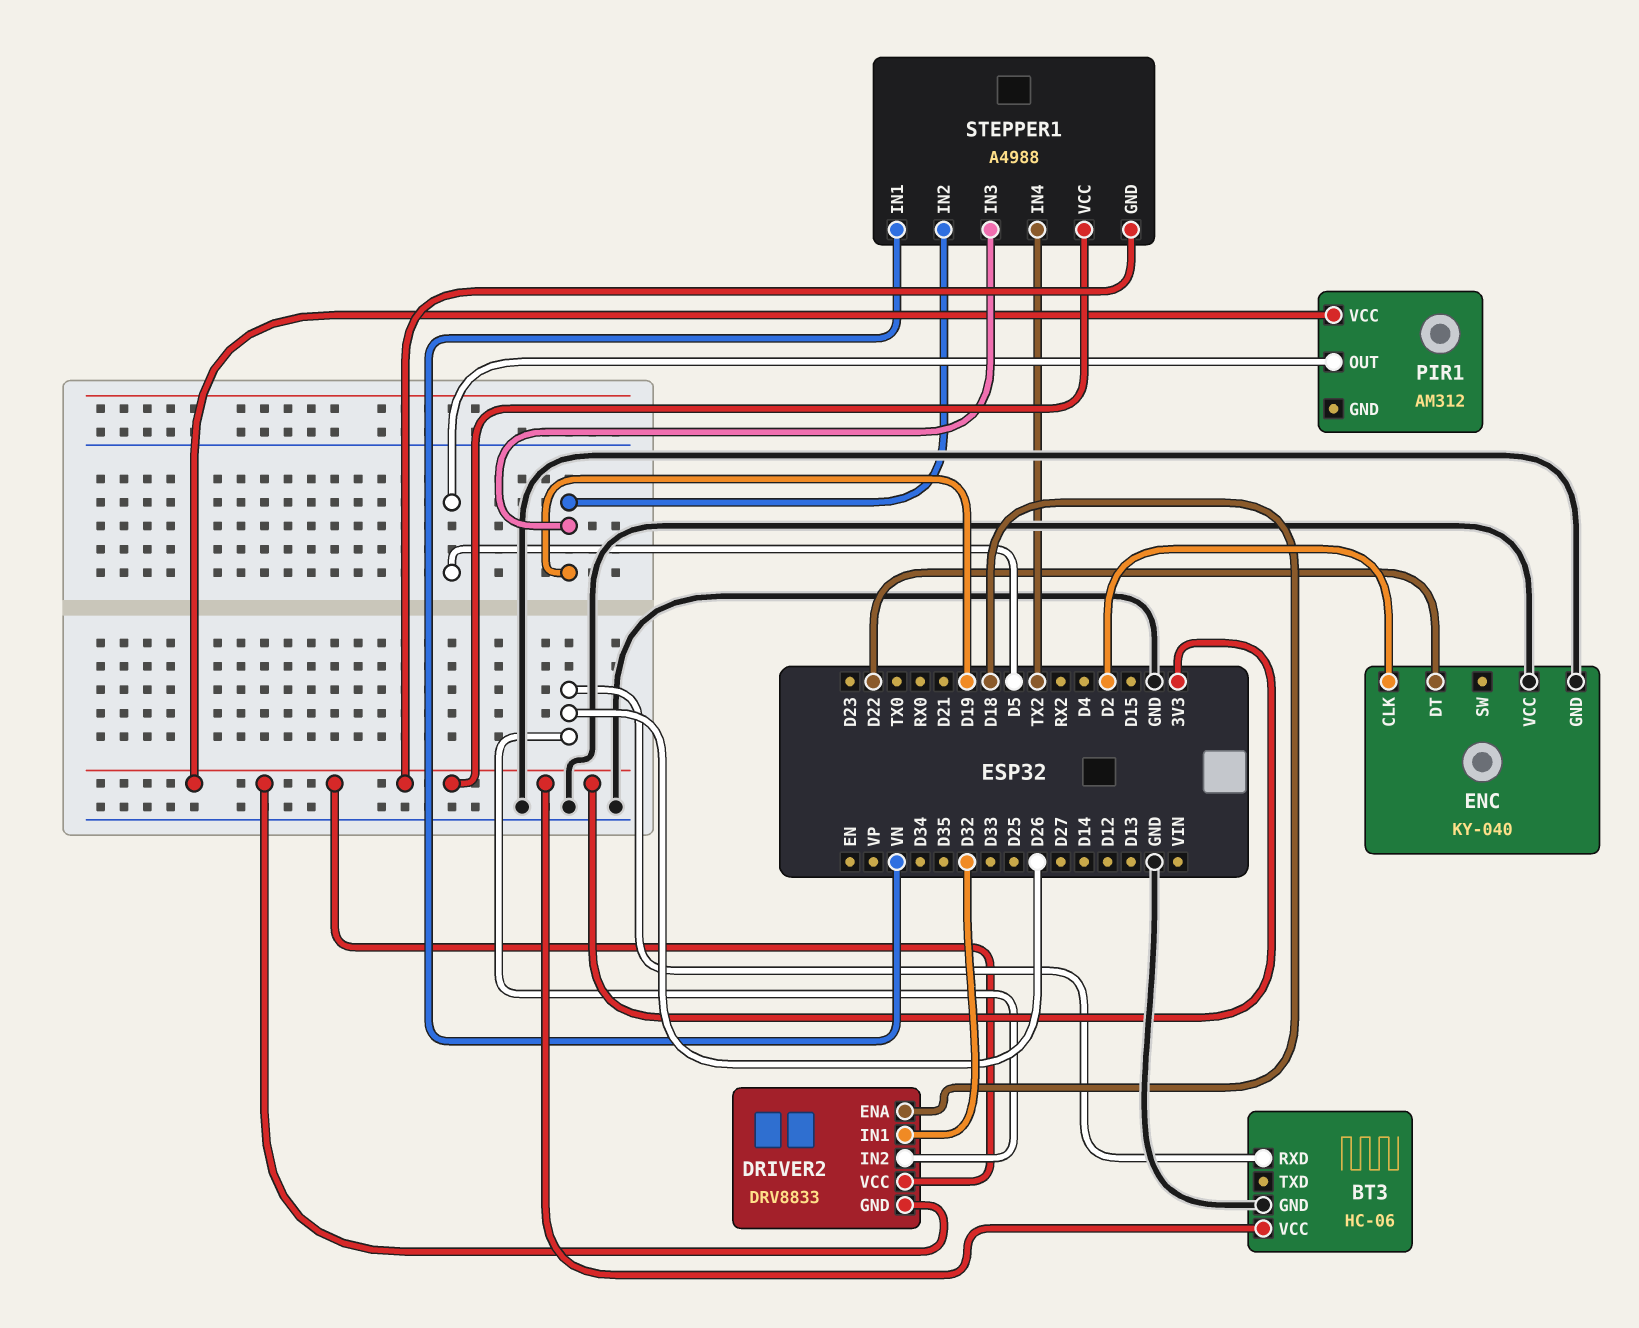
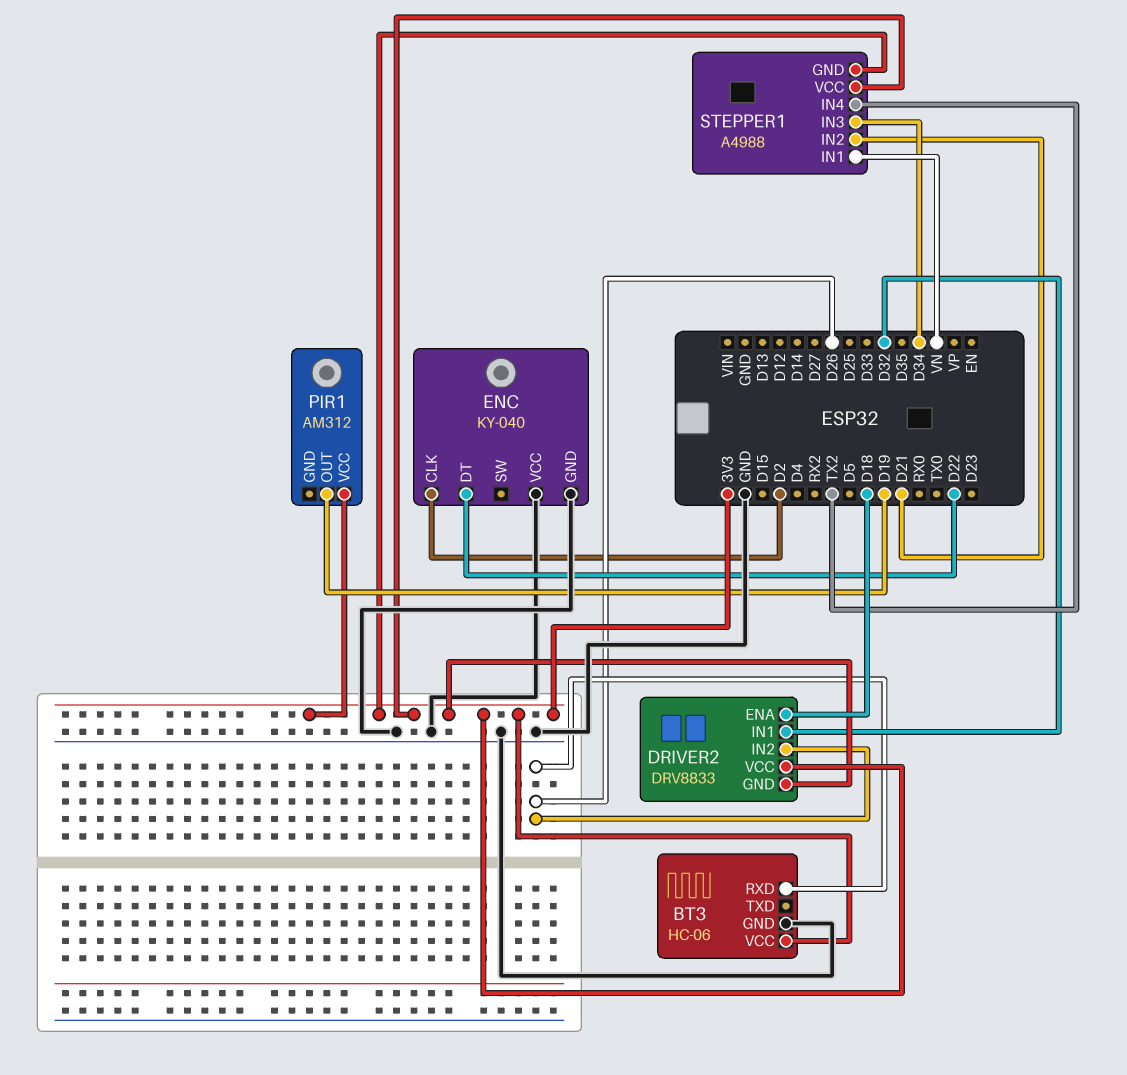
PIR1 pin OUT: D5 -> D19
STEPPER1 pin IN2: D19 -> D21
STEPPER1 pin IN3: D19 -> D34

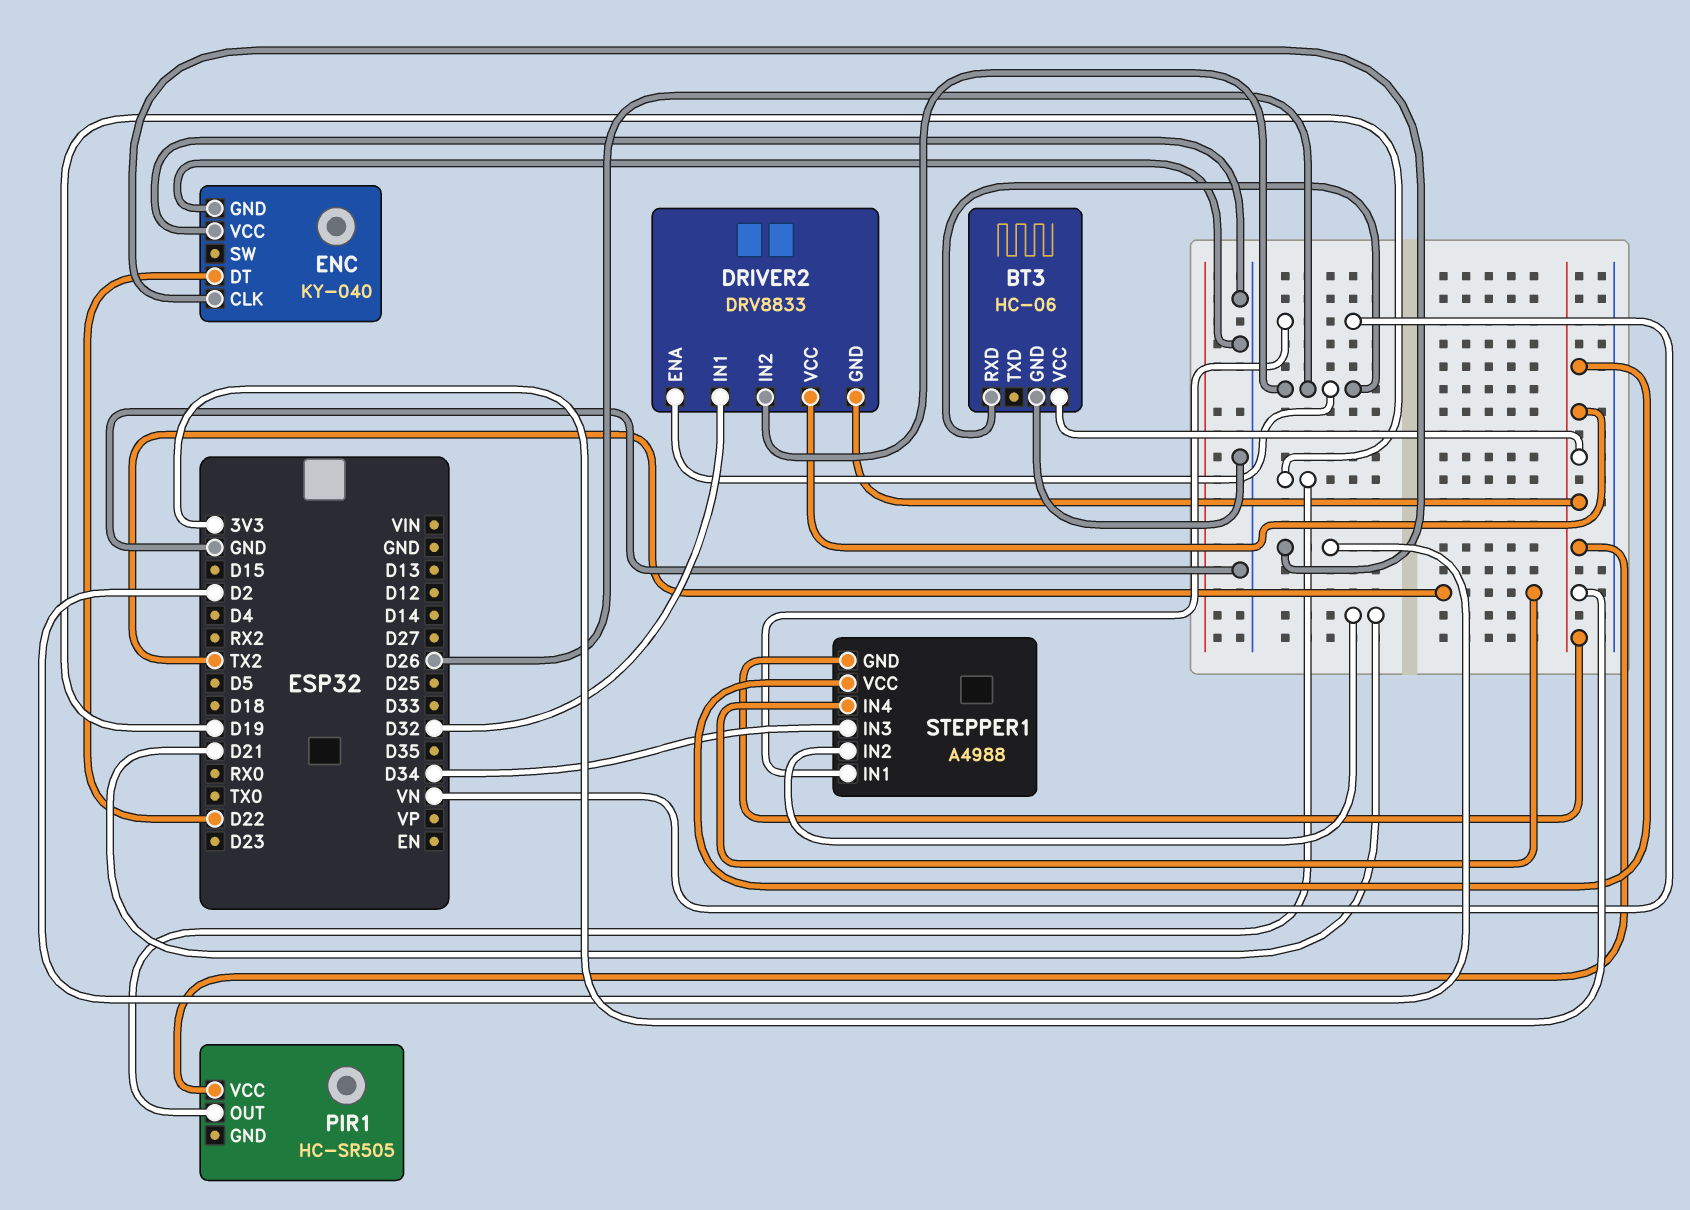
DRIVER2 pin ENA: D18 -> D26
PIR1: AM312 -> HC-SR505

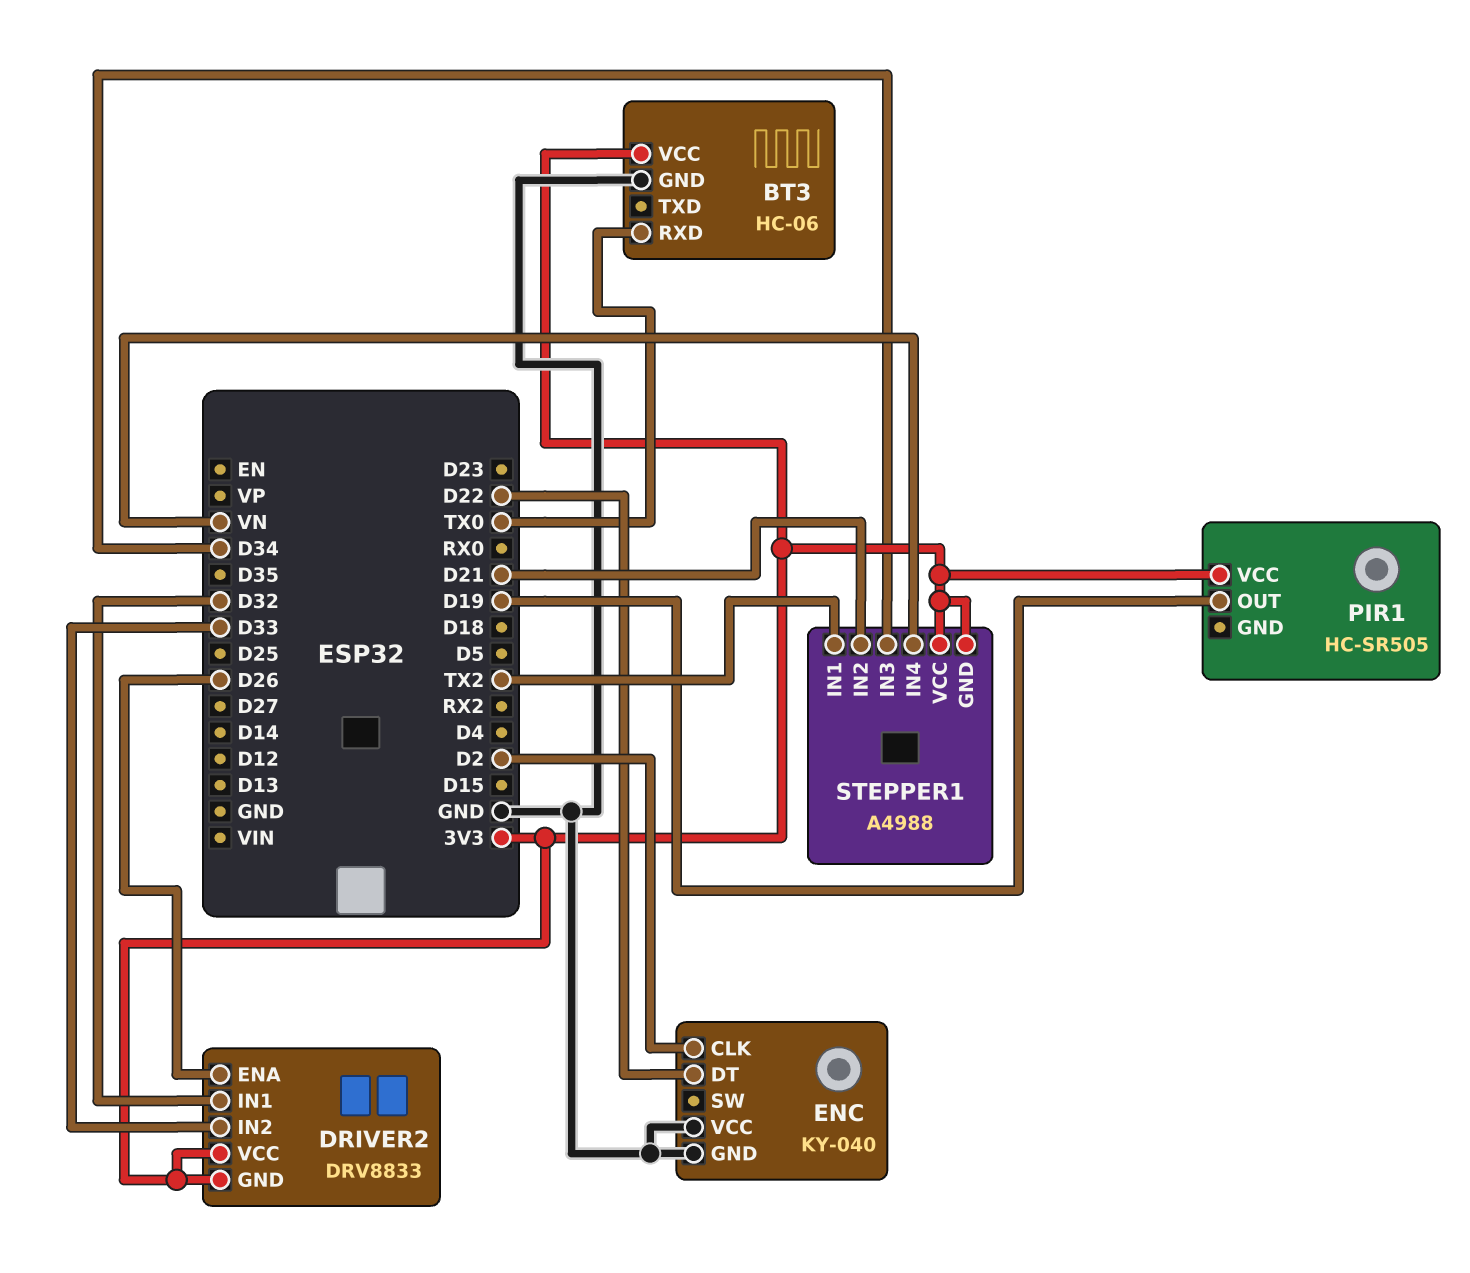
BT3 pin RXD: D26 -> TX0
DRIVER2 pin IN2: D26 -> D33
STEPPER1 pin IN1: VN -> TX2
STEPPER1 pin IN4: TX2 -> VN

